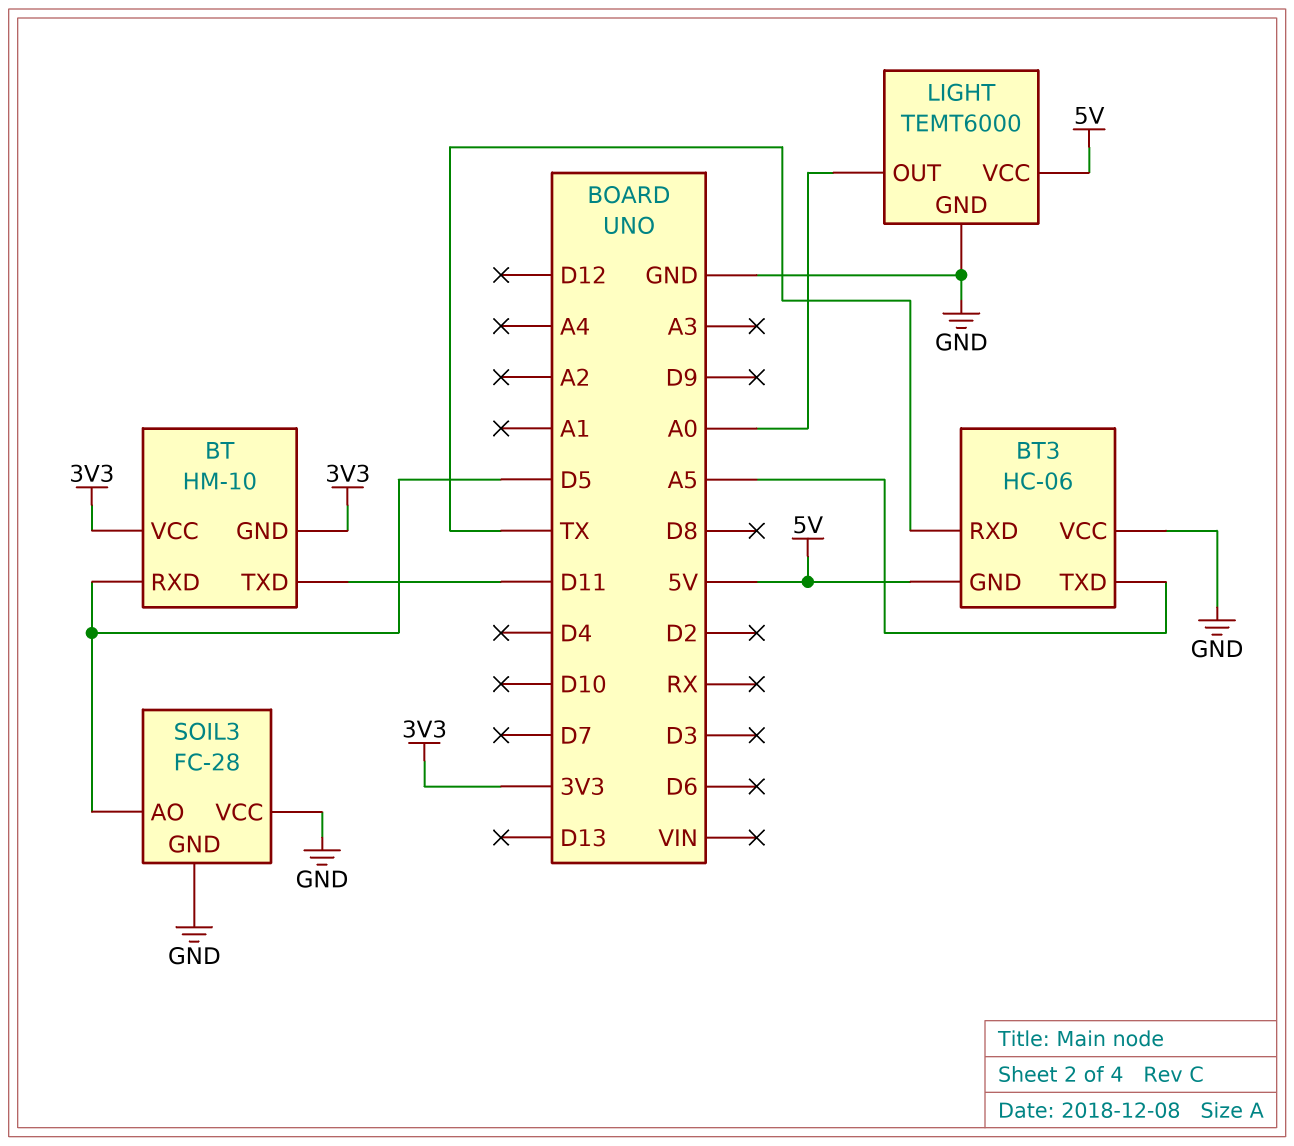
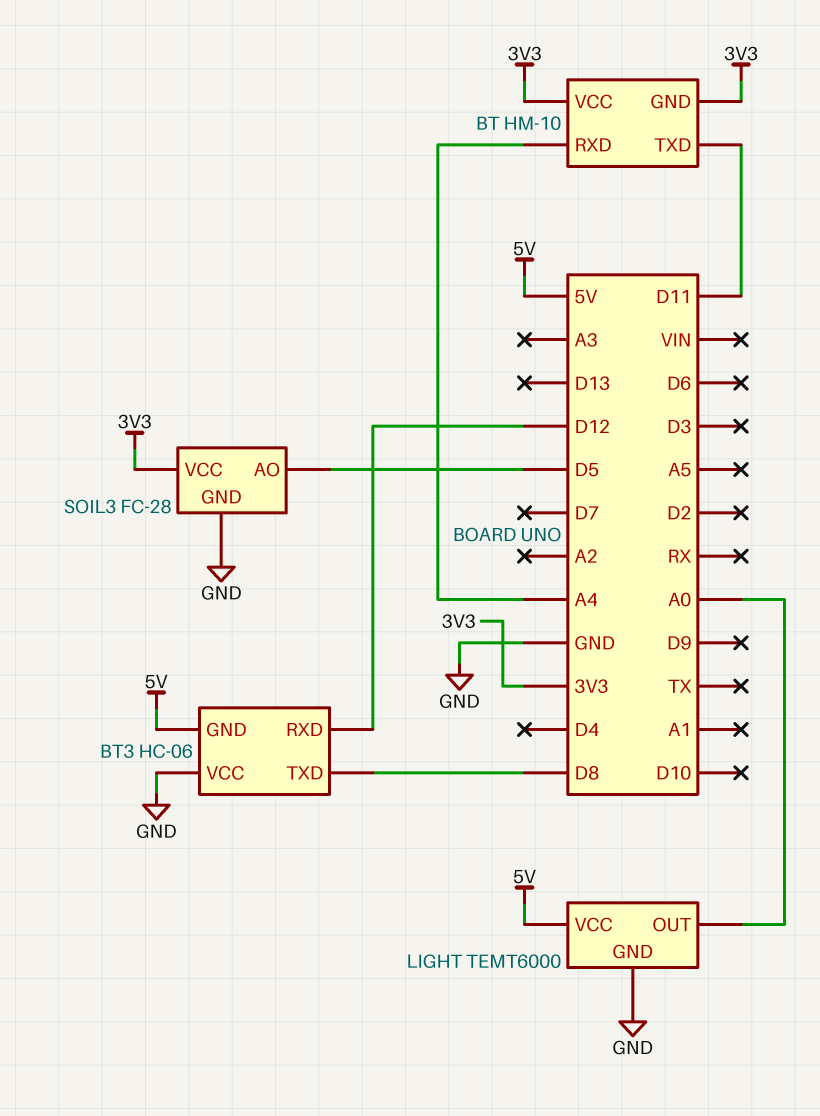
BT pin RXD: D5 -> A4
BT3 pin RXD: TX -> D12
BT3 pin TXD: A5 -> D8
SOIL3 pin VCC: GND -> 3V3

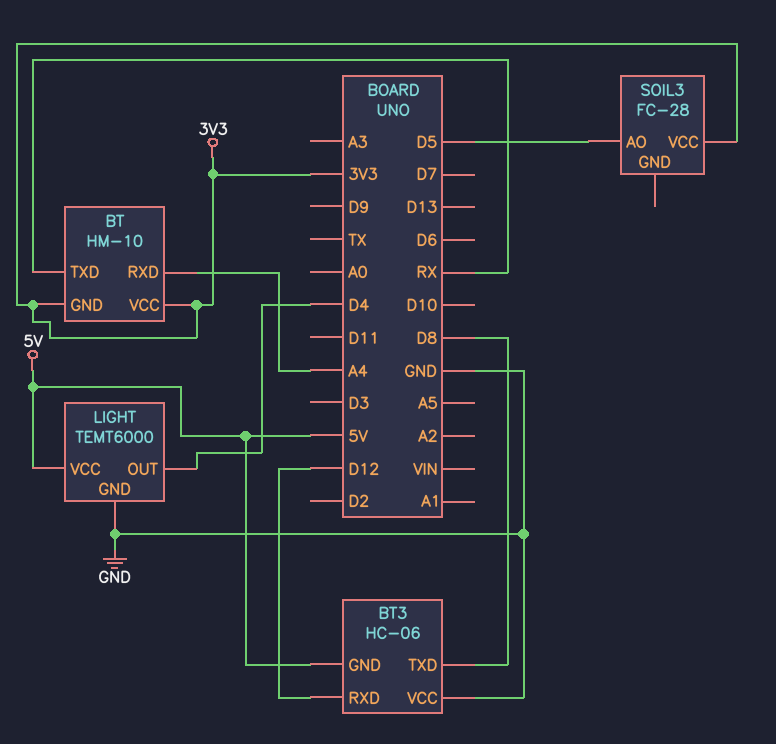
BT pin TXD: D11 -> RX
LIGHT pin OUT: A0 -> D4
SOIL3 pin GND: GND -> none

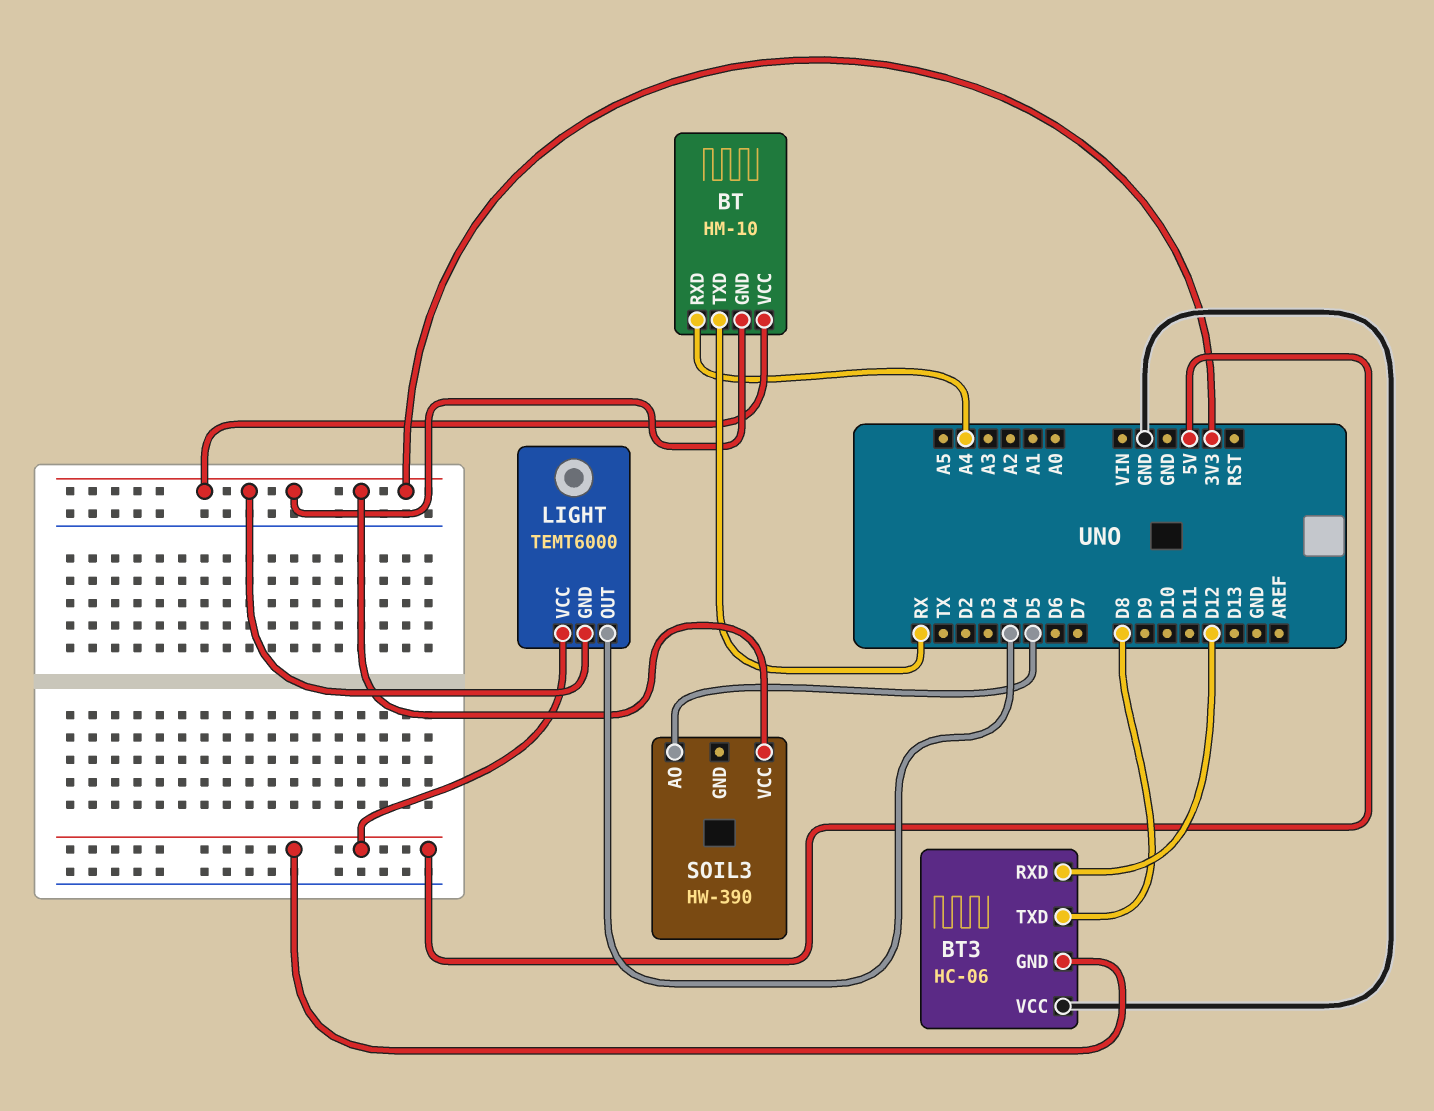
LIGHT pin GND: GND -> 3V3
SOIL3: FC-28 -> HW-390

